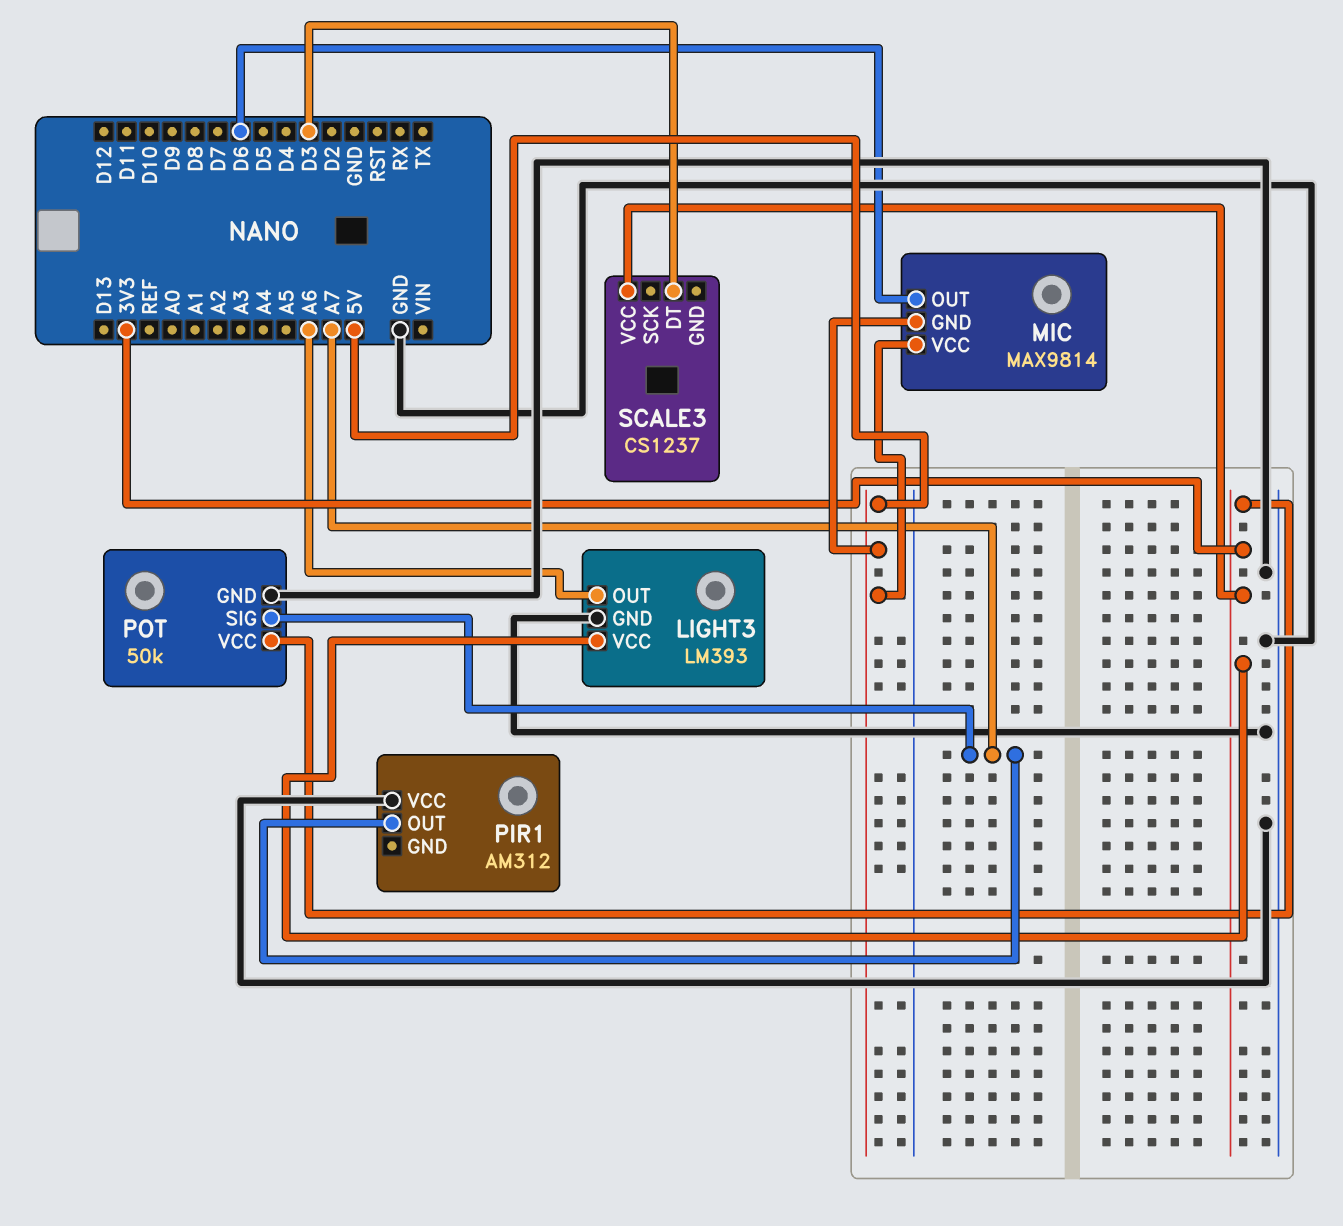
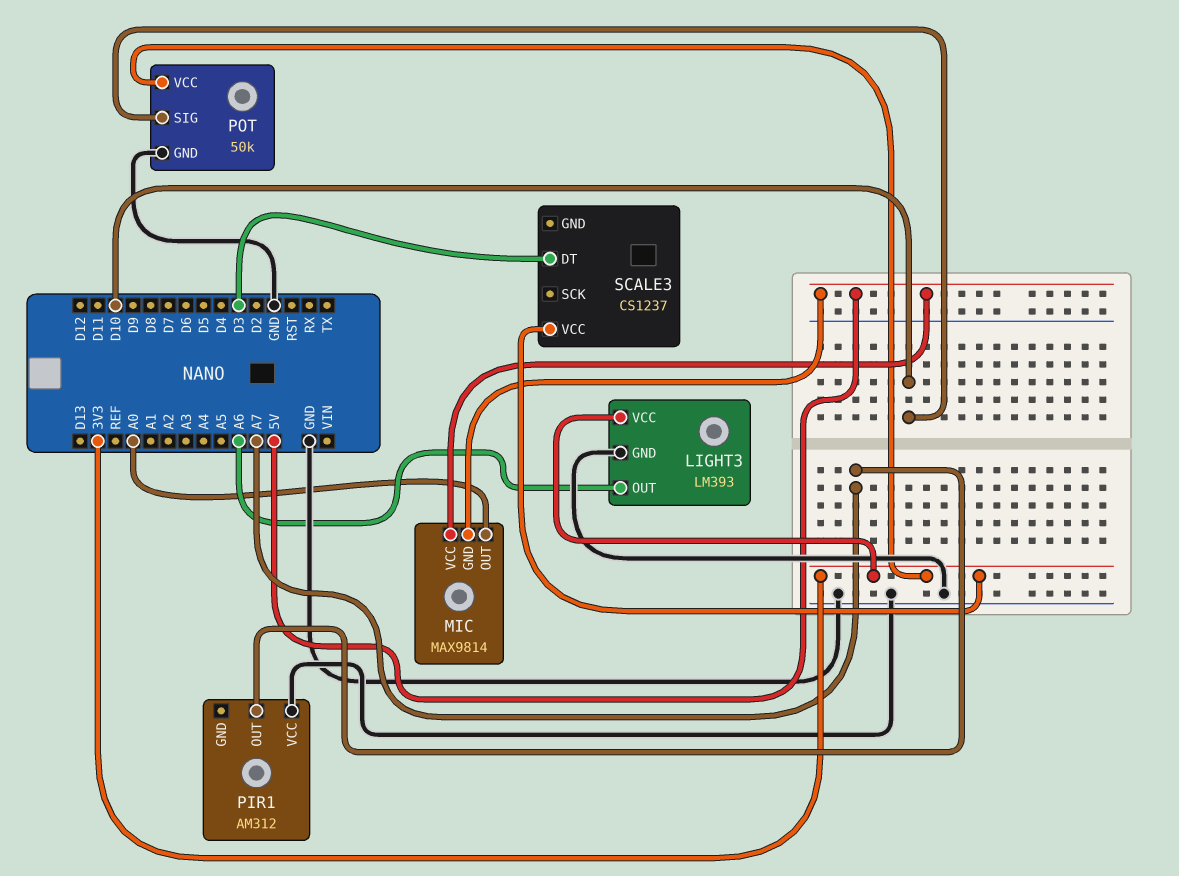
MIC pin OUT: D6 -> A0
POT pin SIG: A7 -> D10

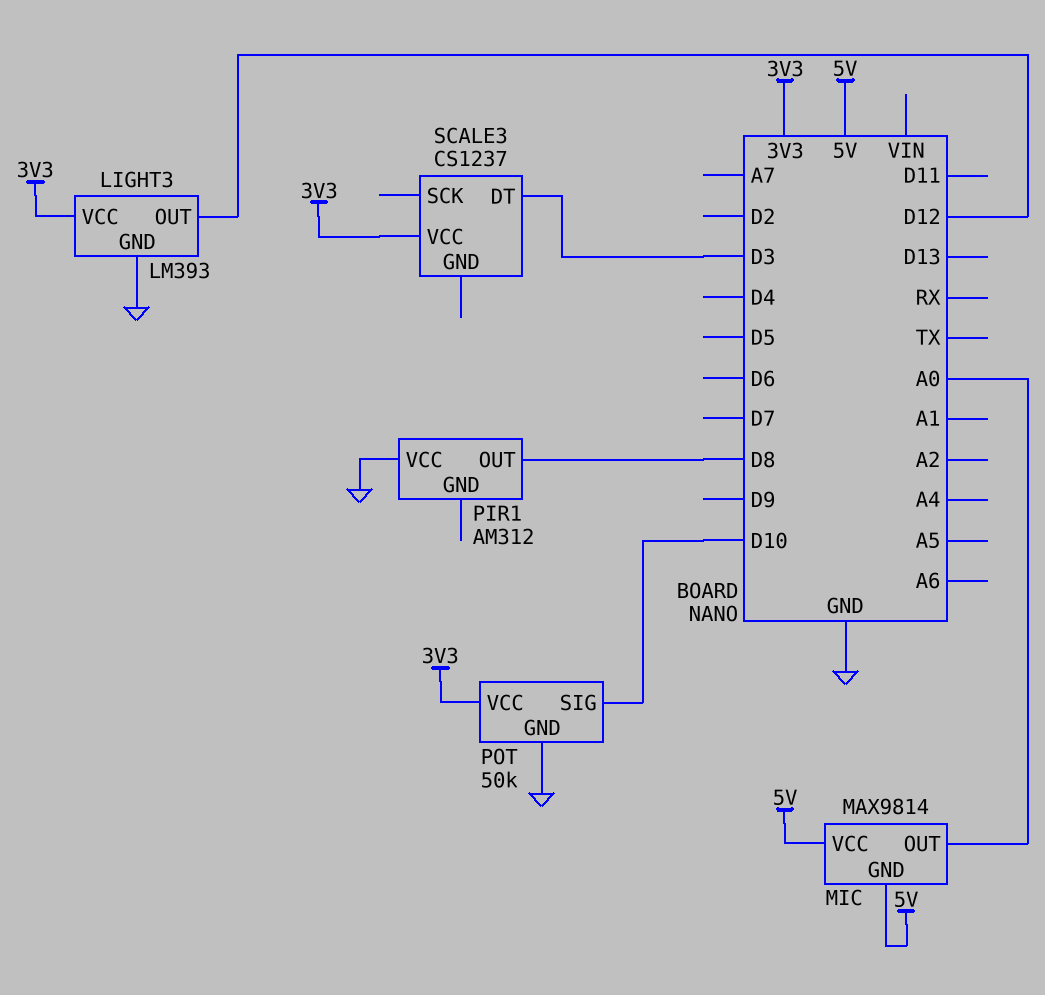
LIGHT3 pin OUT: A6 -> D12
PIR1 pin OUT: A7 -> D8

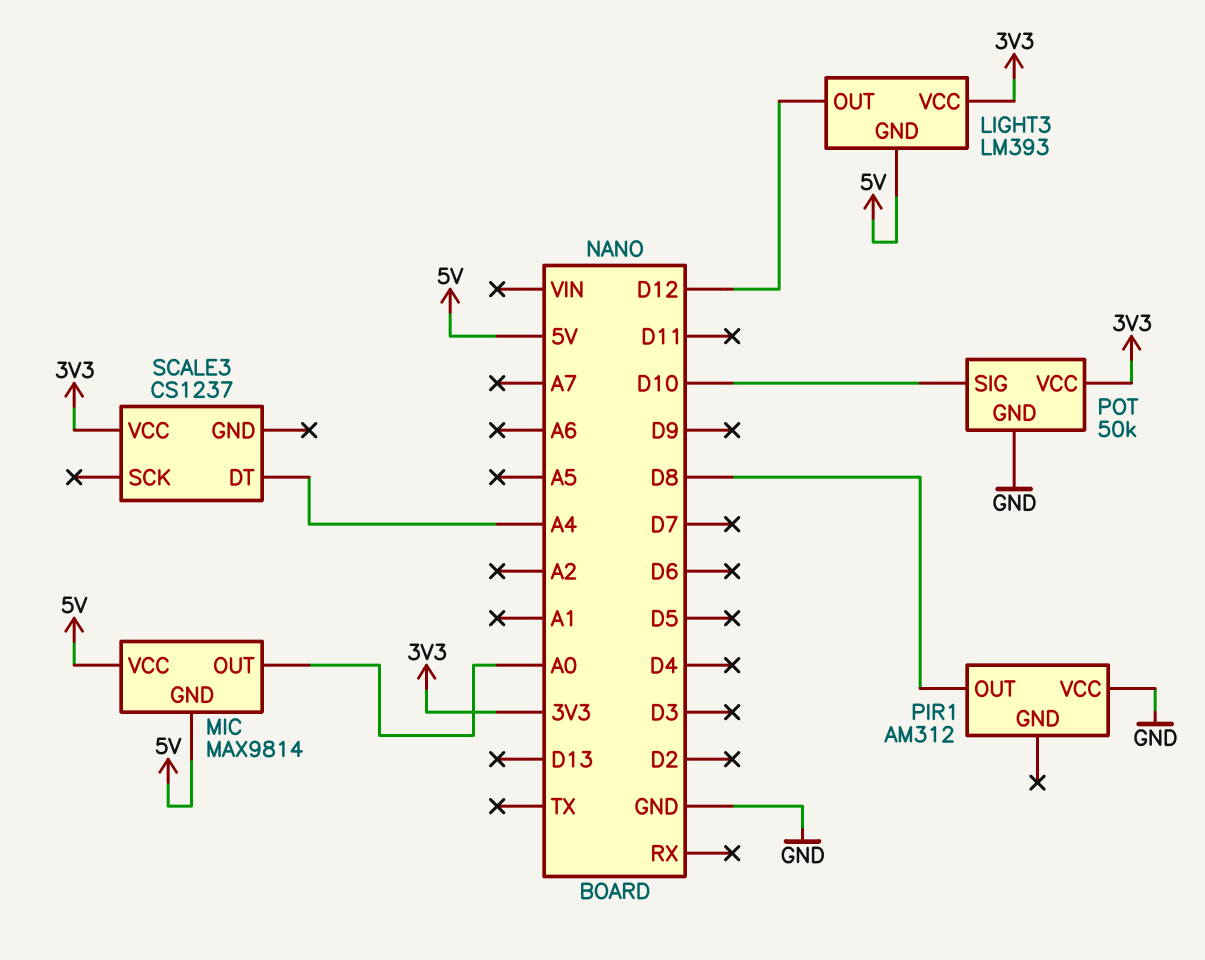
LIGHT3 pin GND: GND -> 5V
SCALE3 pin DT: D3 -> A4

